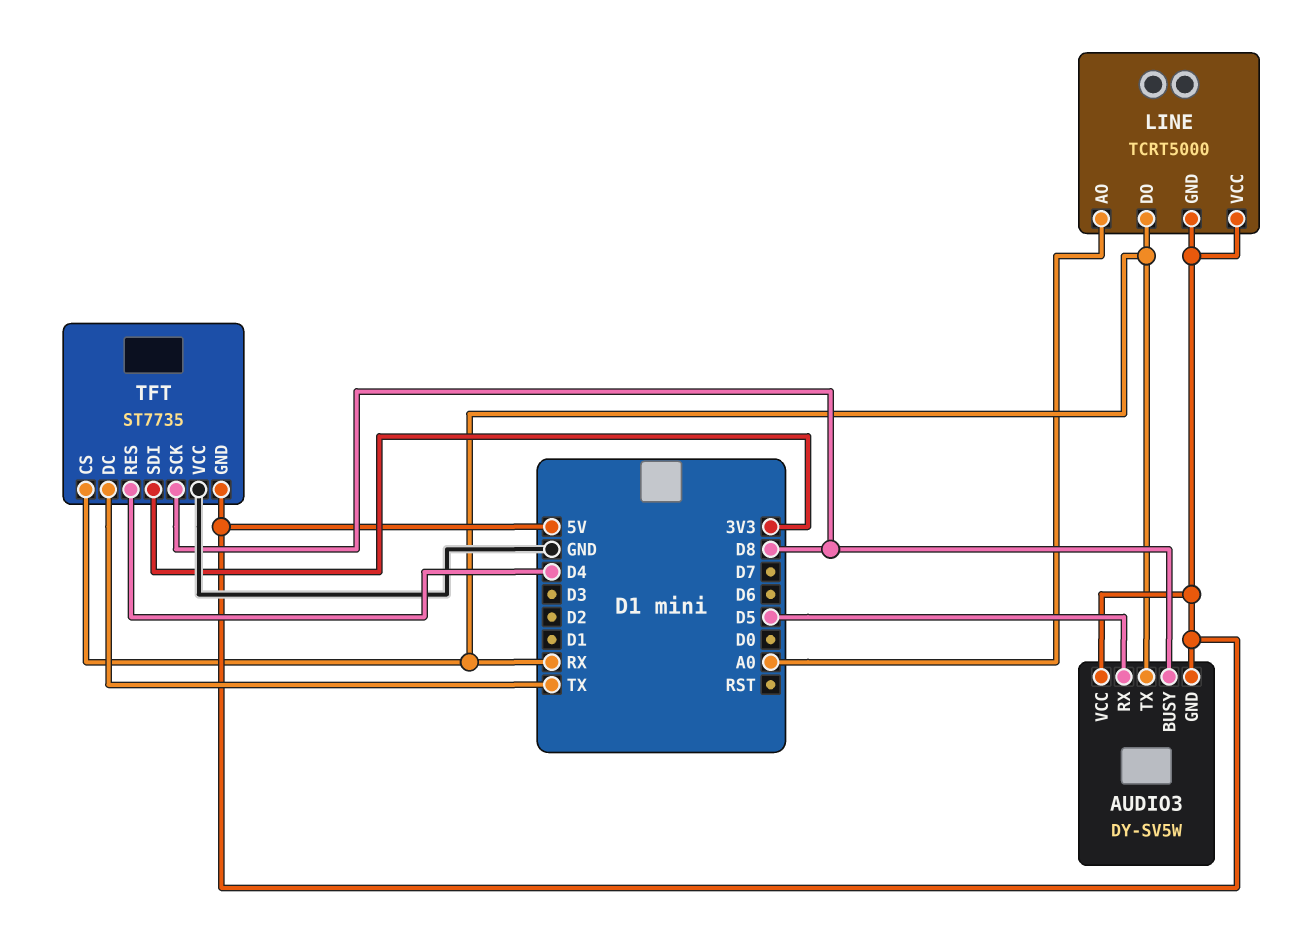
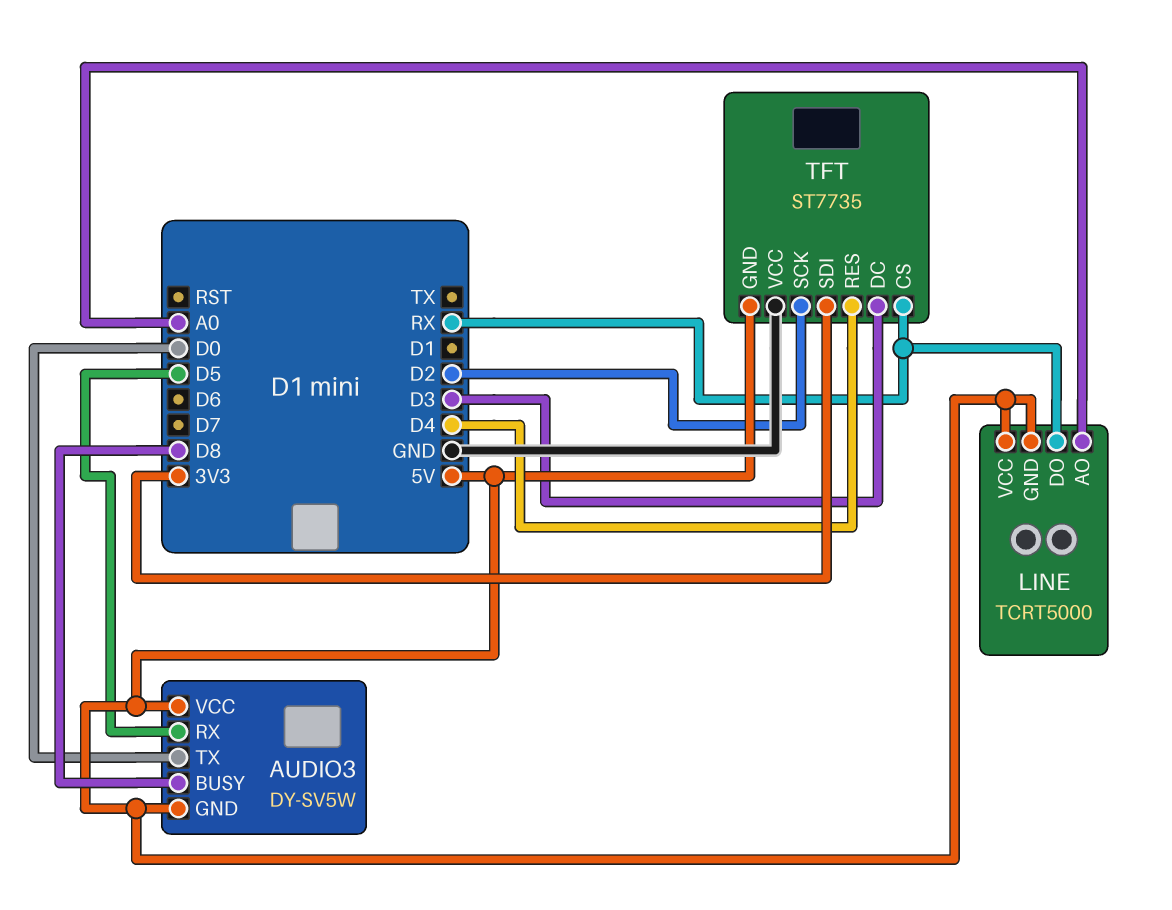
AUDIO3 pin TX: RX -> D0
TFT pin DC: TX -> D3
TFT pin SCK: D8 -> D2

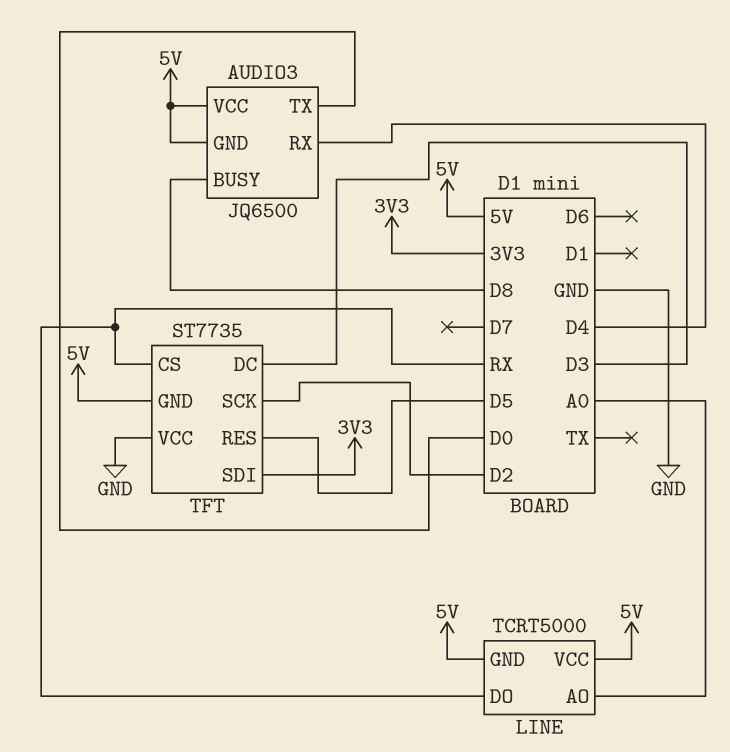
AUDIO3: DY-SV5W -> JQ6500
AUDIO3 pin RX: D5 -> D4
TFT pin RES: D4 -> D5

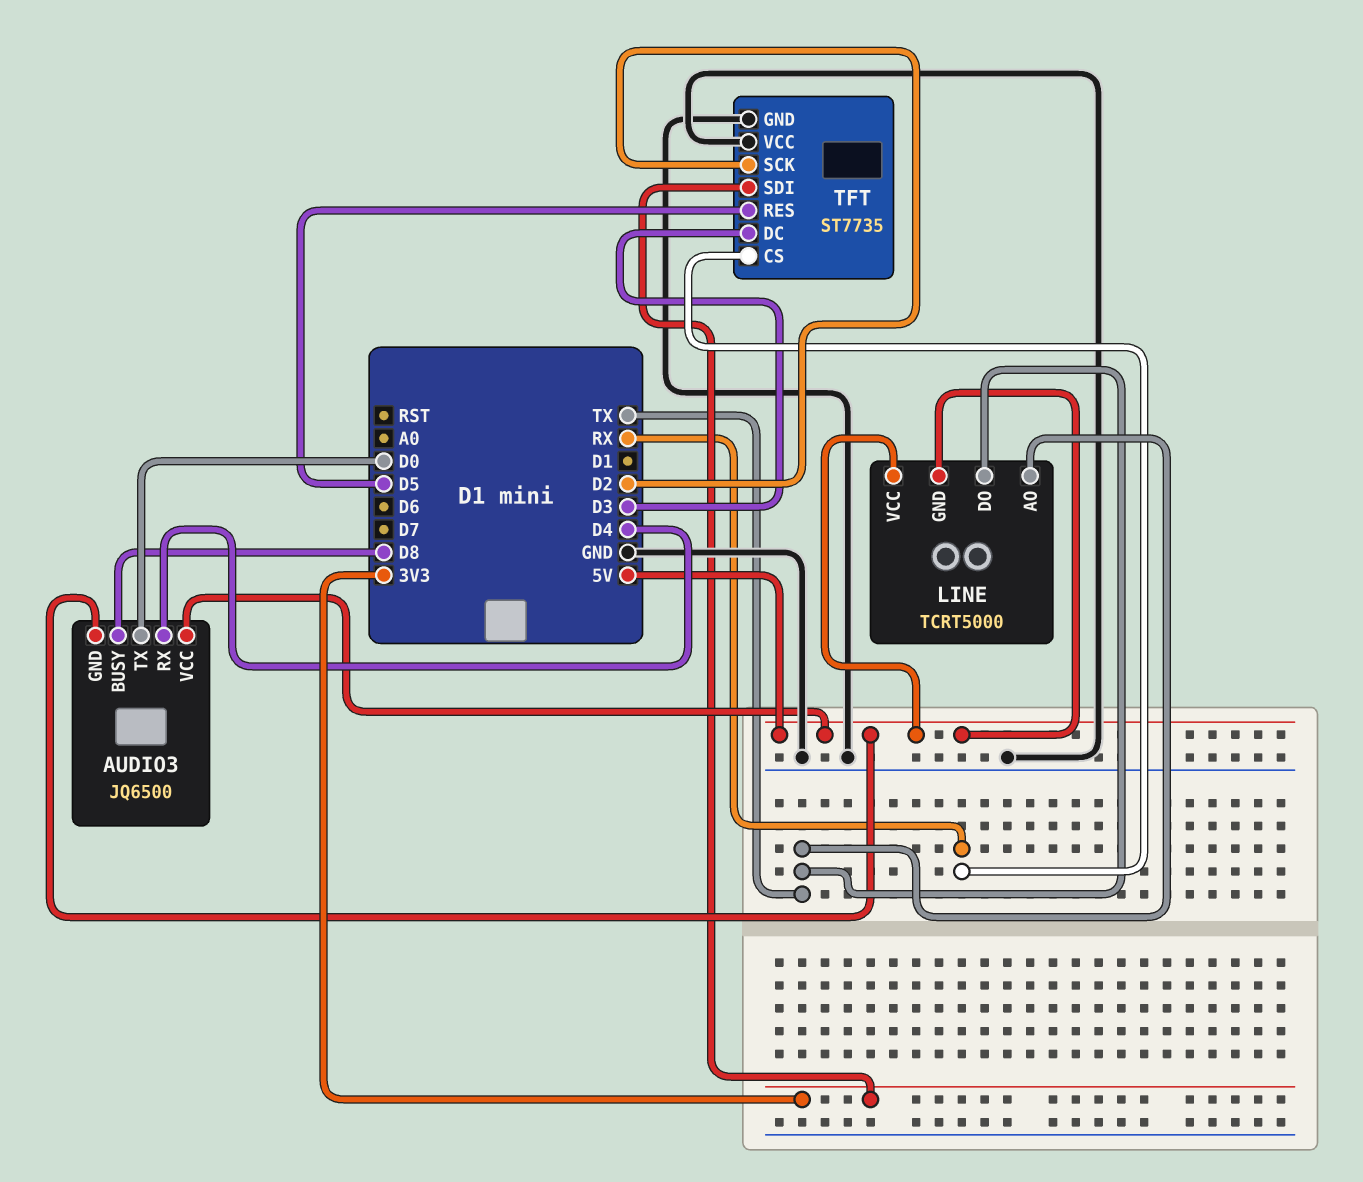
LINE pin AO: A0 -> TX
LINE pin DO: RX -> TX
TFT pin GND: 5V -> GND

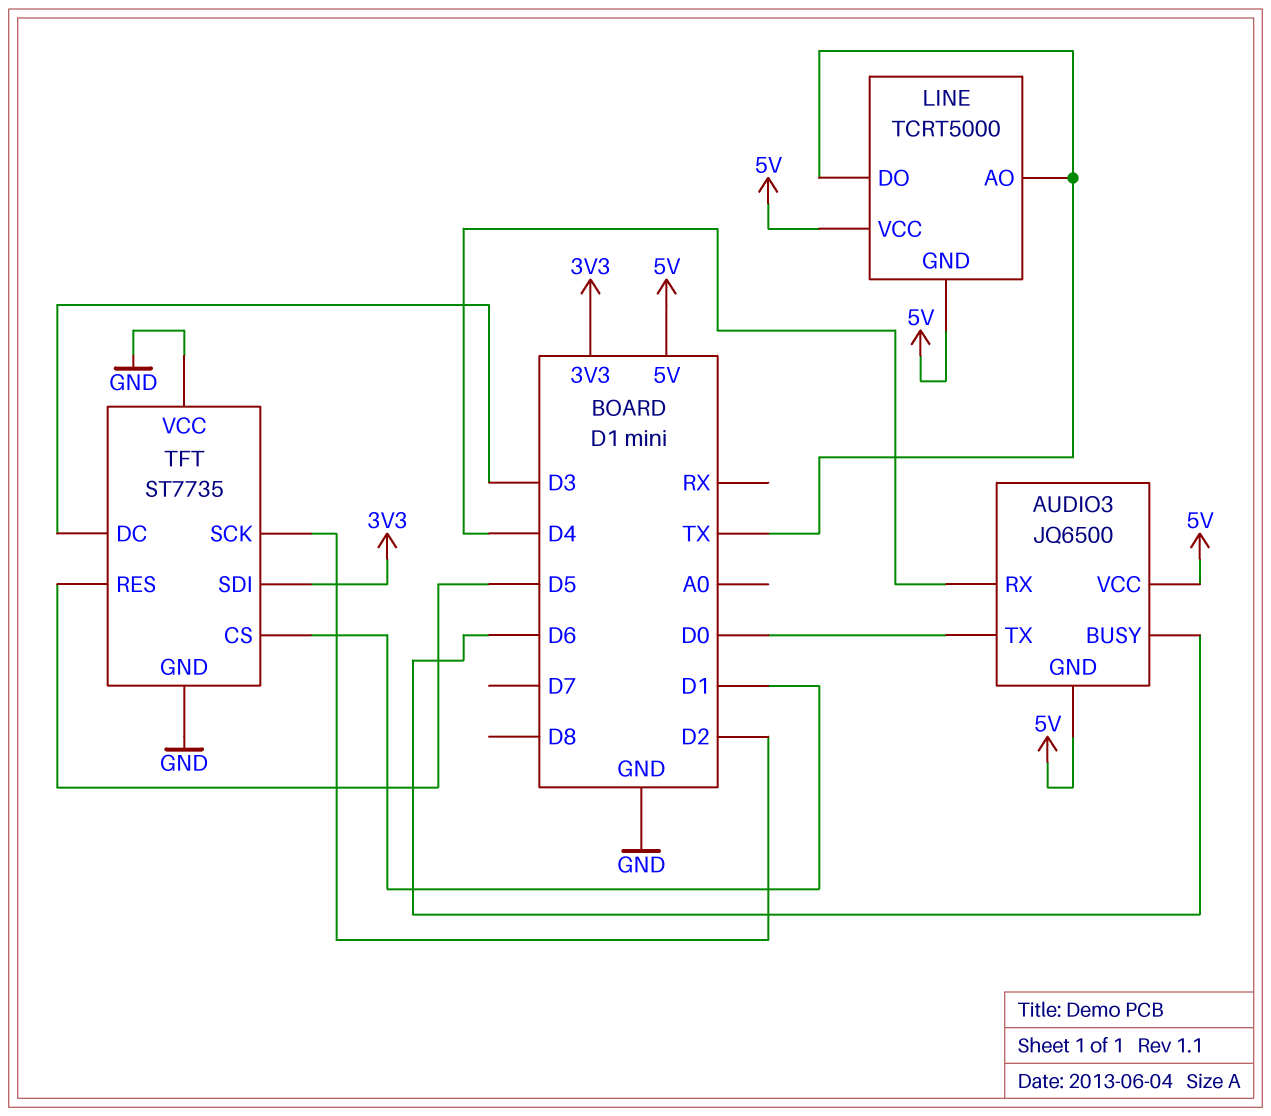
AUDIO3 pin BUSY: D8 -> D6
TFT pin CS: RX -> D1

